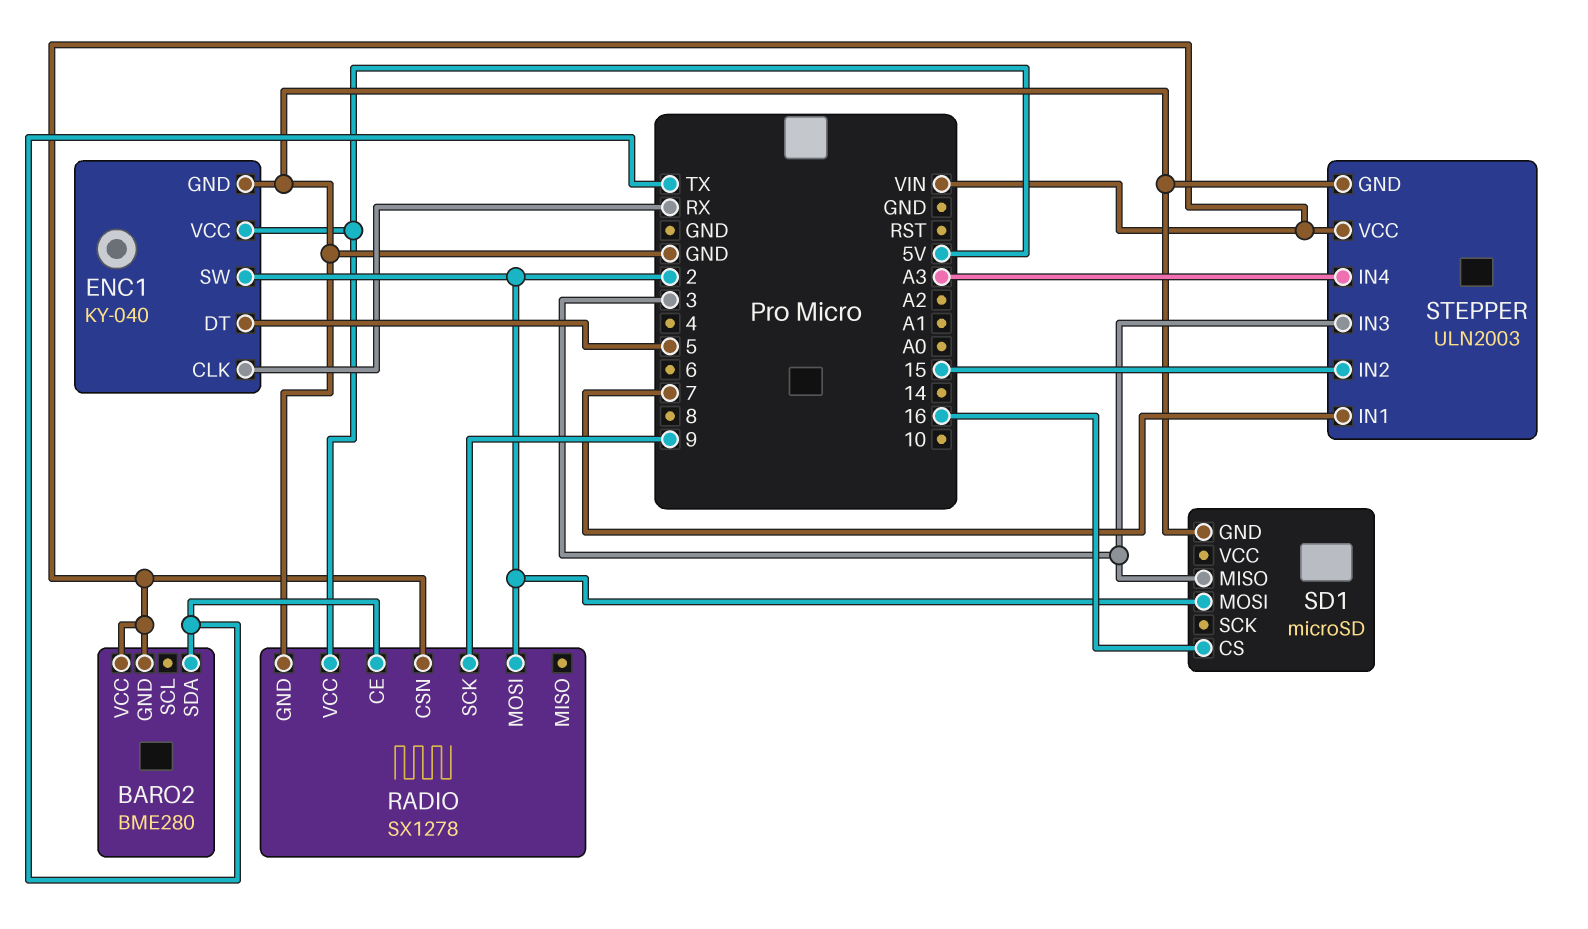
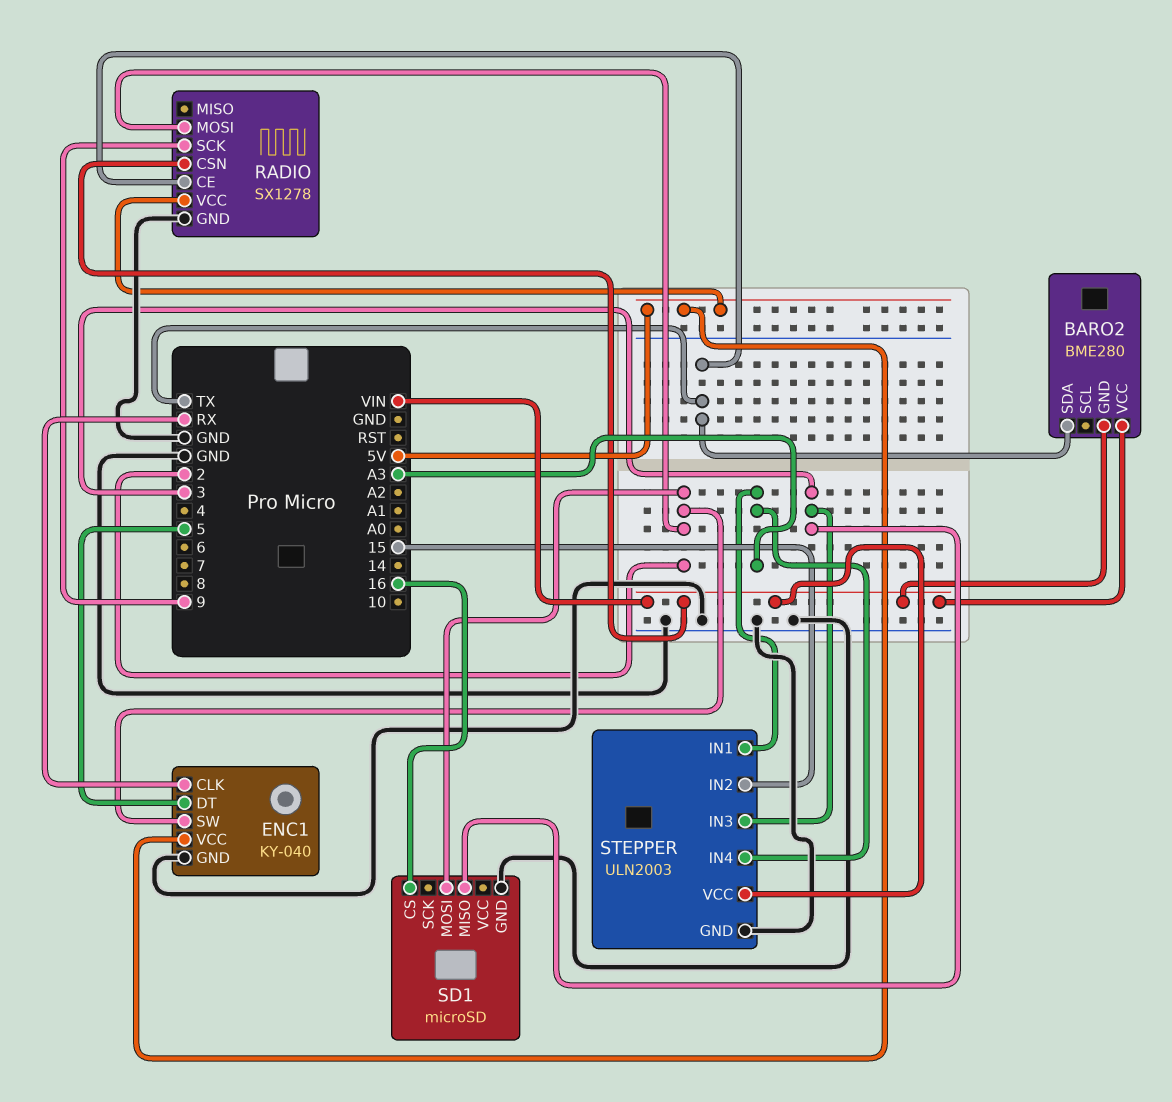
STEPPER pin IN1: 7 -> A3

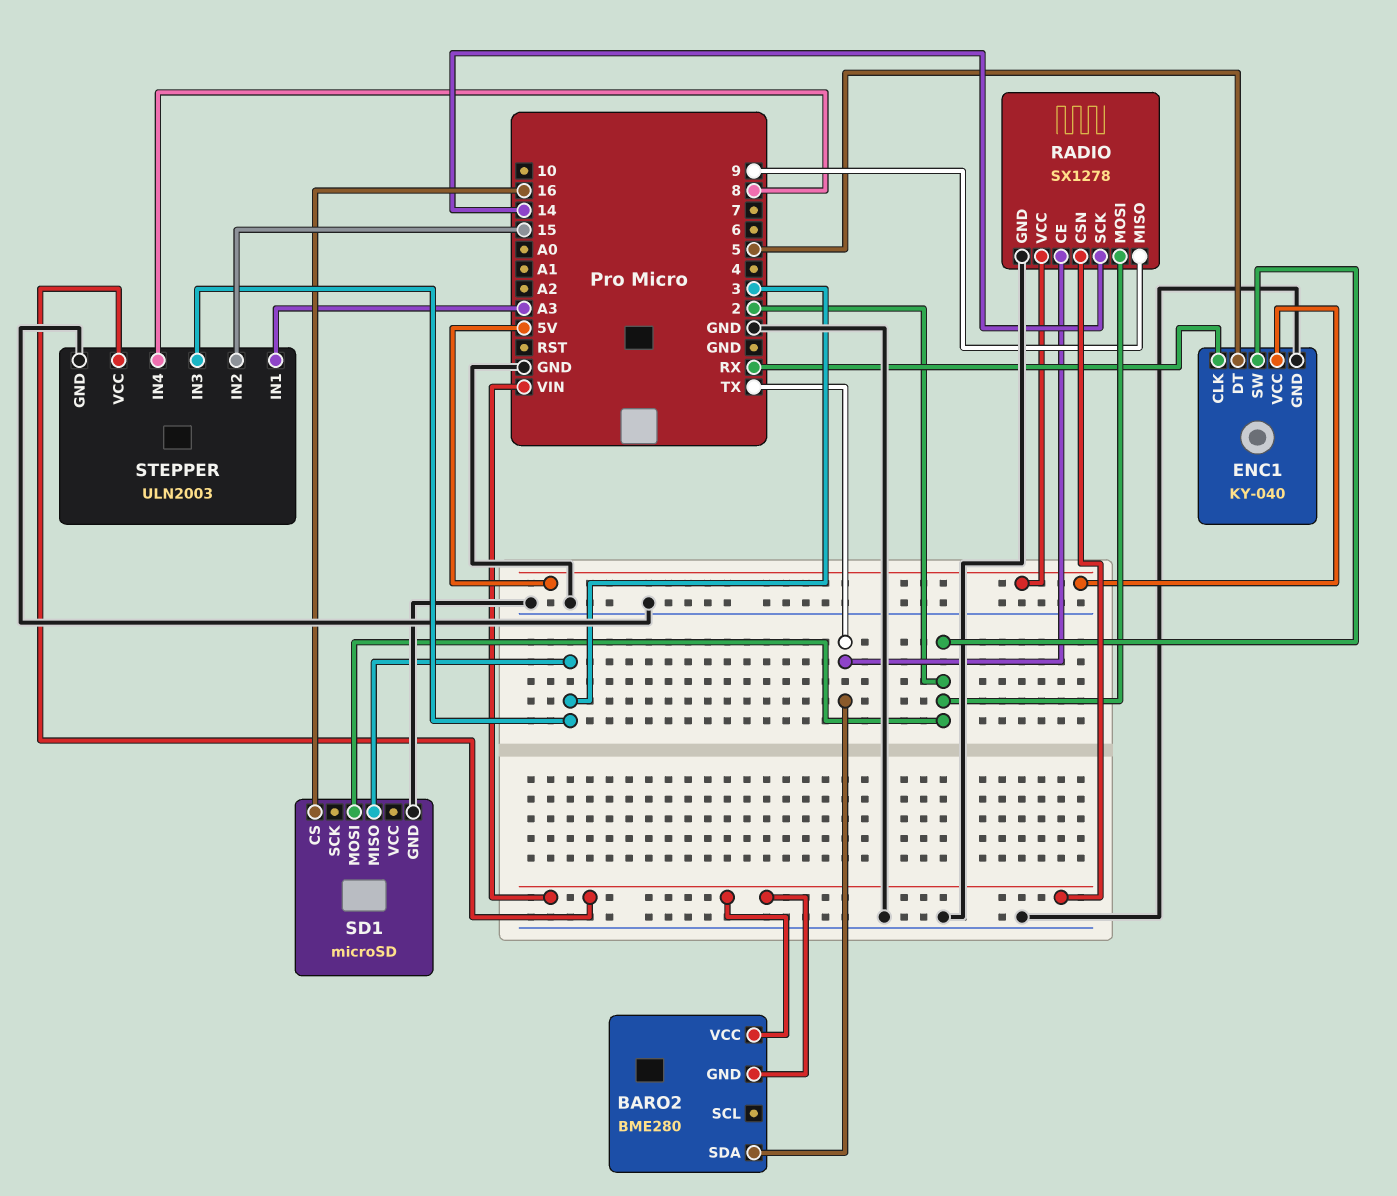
RADIO pin MISO: none -> 9
RADIO pin SCK: 9 -> 14
STEPPER pin IN4: A3 -> 8

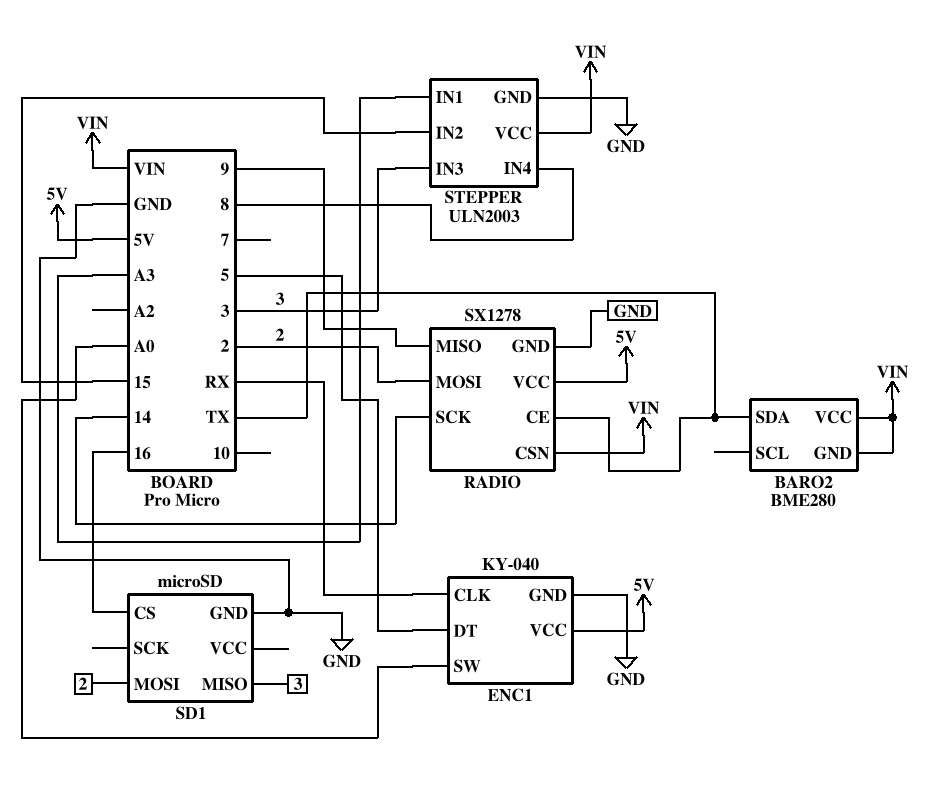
ENC1 pin SW: 2 -> A0

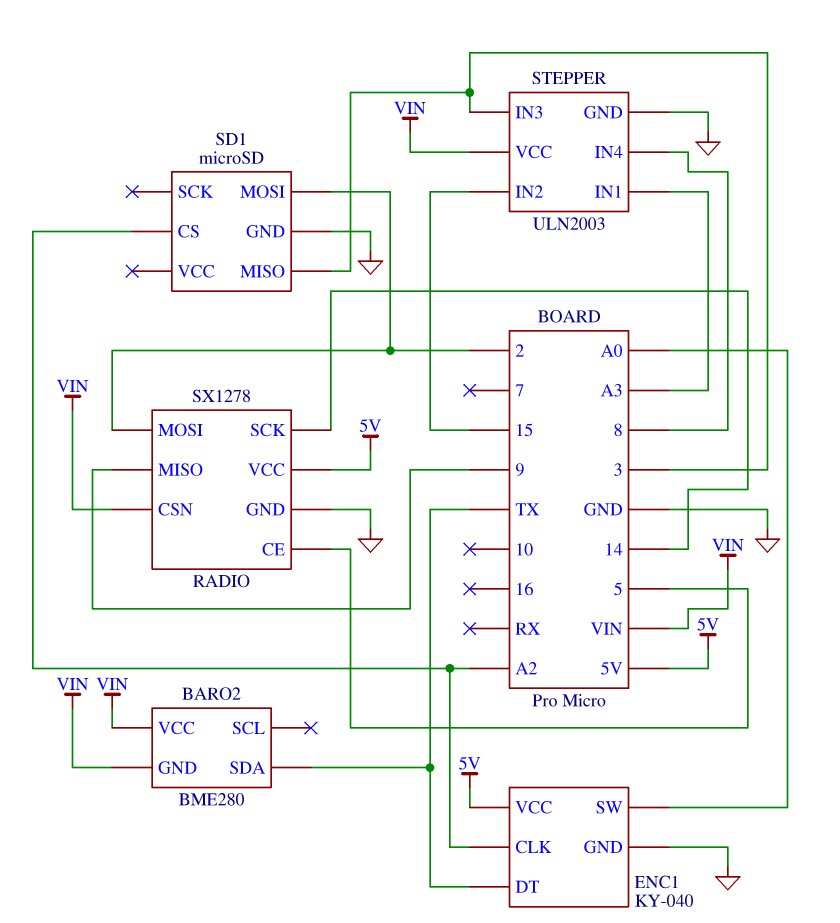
ENC1 pin CLK: RX -> A2
ENC1 pin DT: 5 -> TX
RADIO pin CE: TX -> 5
SD1 pin CS: 16 -> A2

